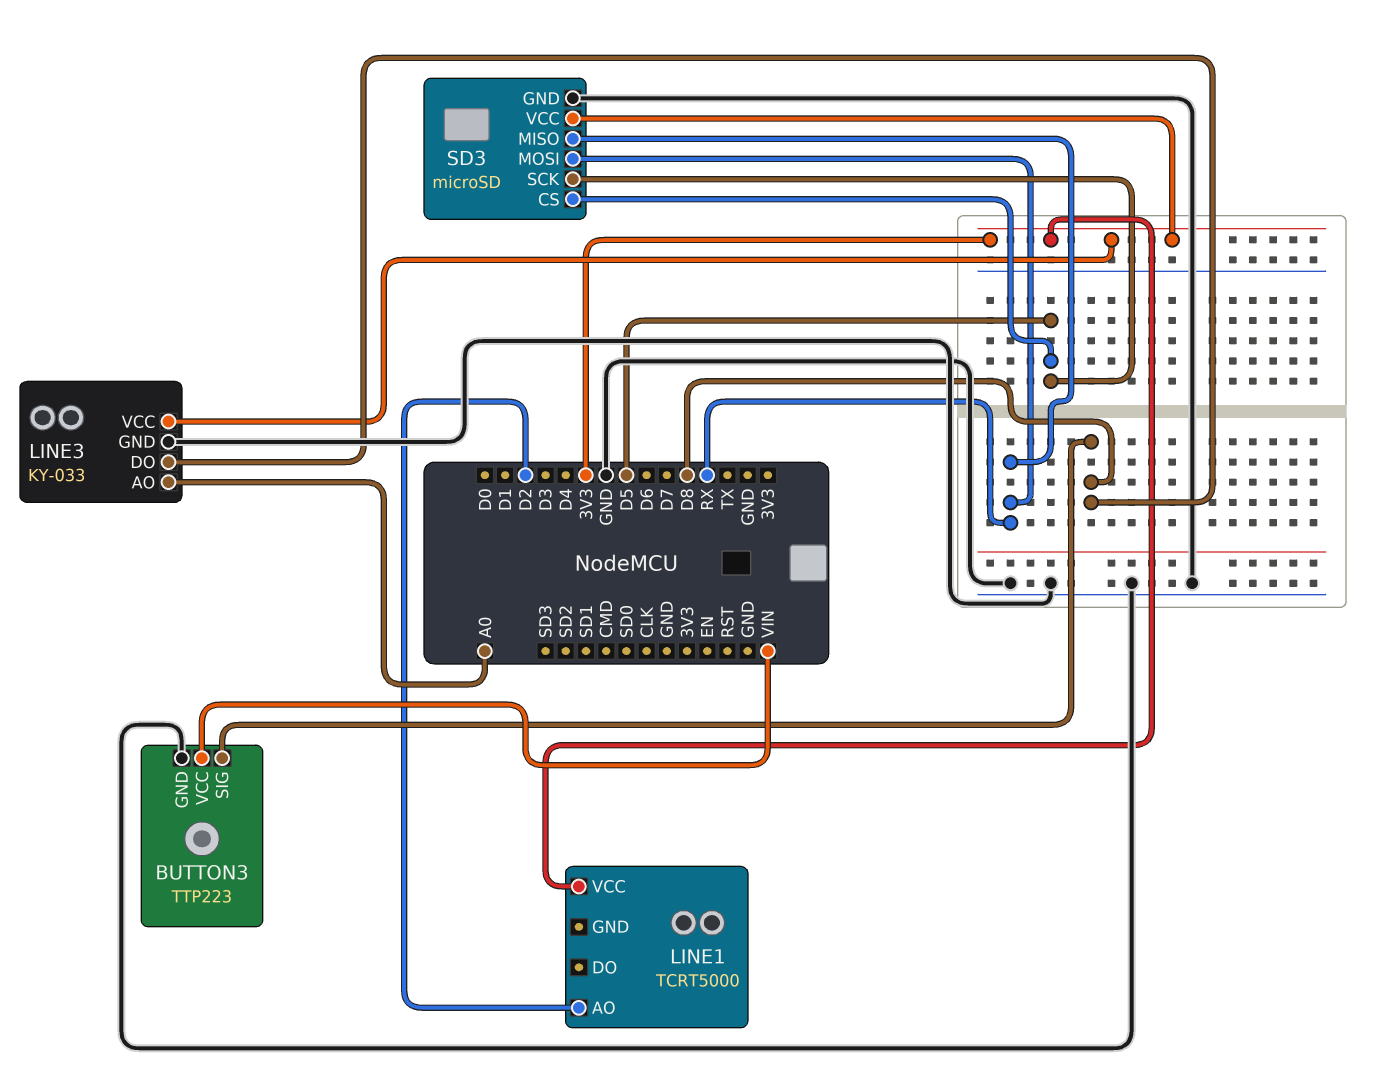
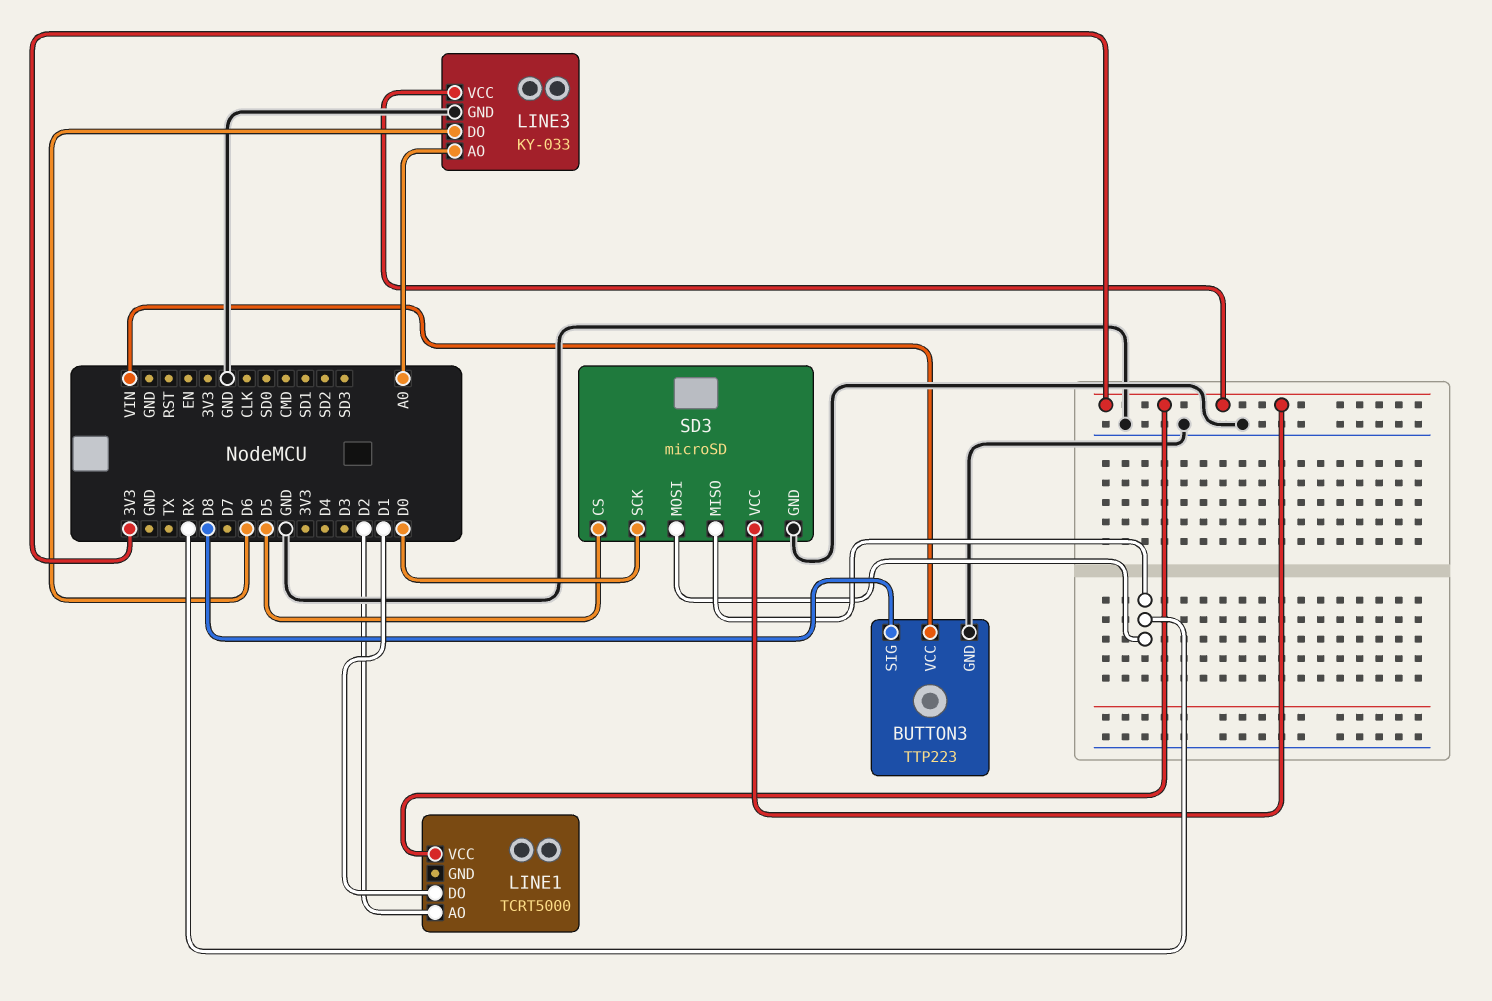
LINE1 pin DO: none -> D1
LINE3 pin DO: D8 -> D6
SD3 pin SCK: D5 -> D0

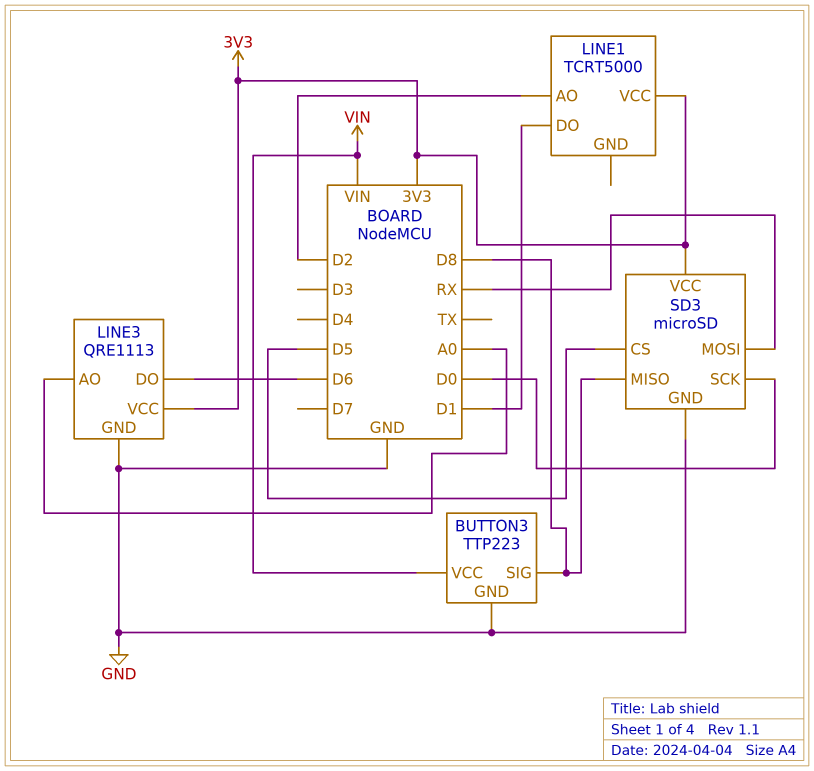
LINE3: KY-033 -> QRE1113
SD3 pin MISO: RX -> D8

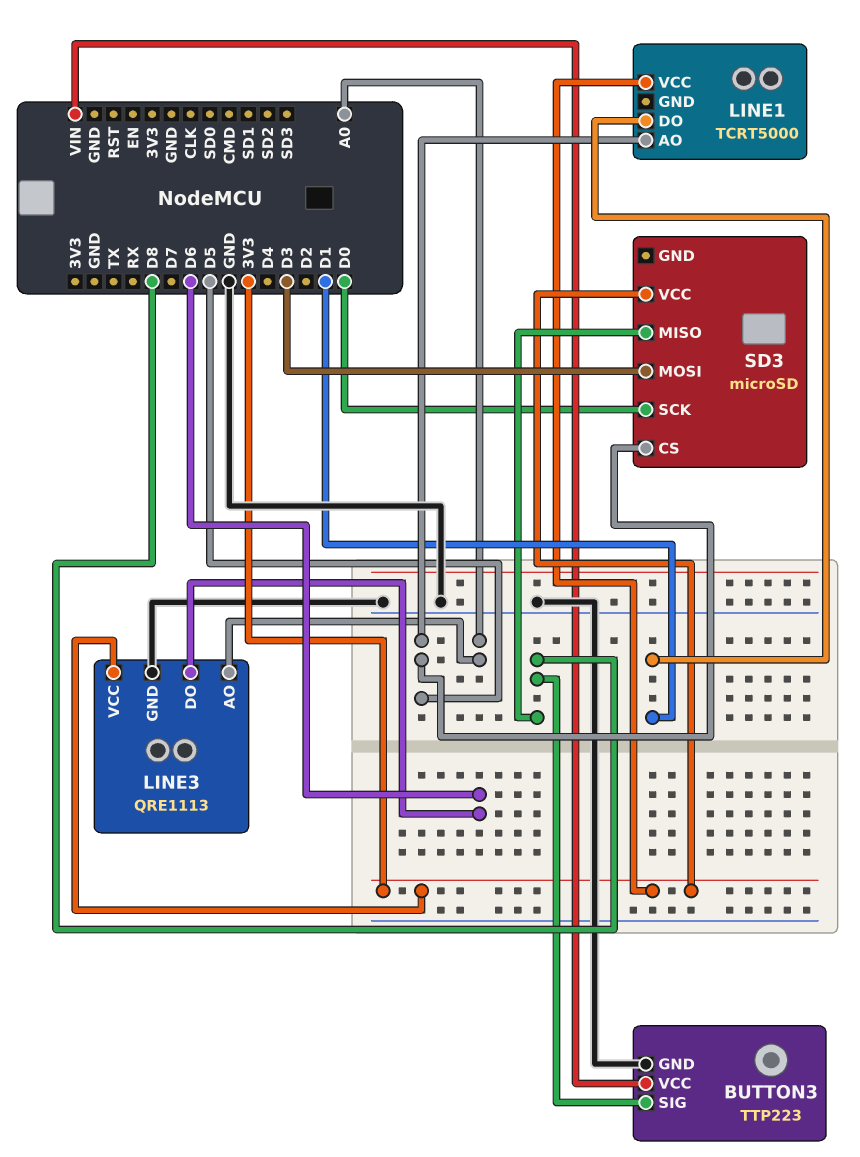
LINE1 pin AO: D2 -> D5
SD3 pin GND: GND -> none
SD3 pin MOSI: RX -> D3

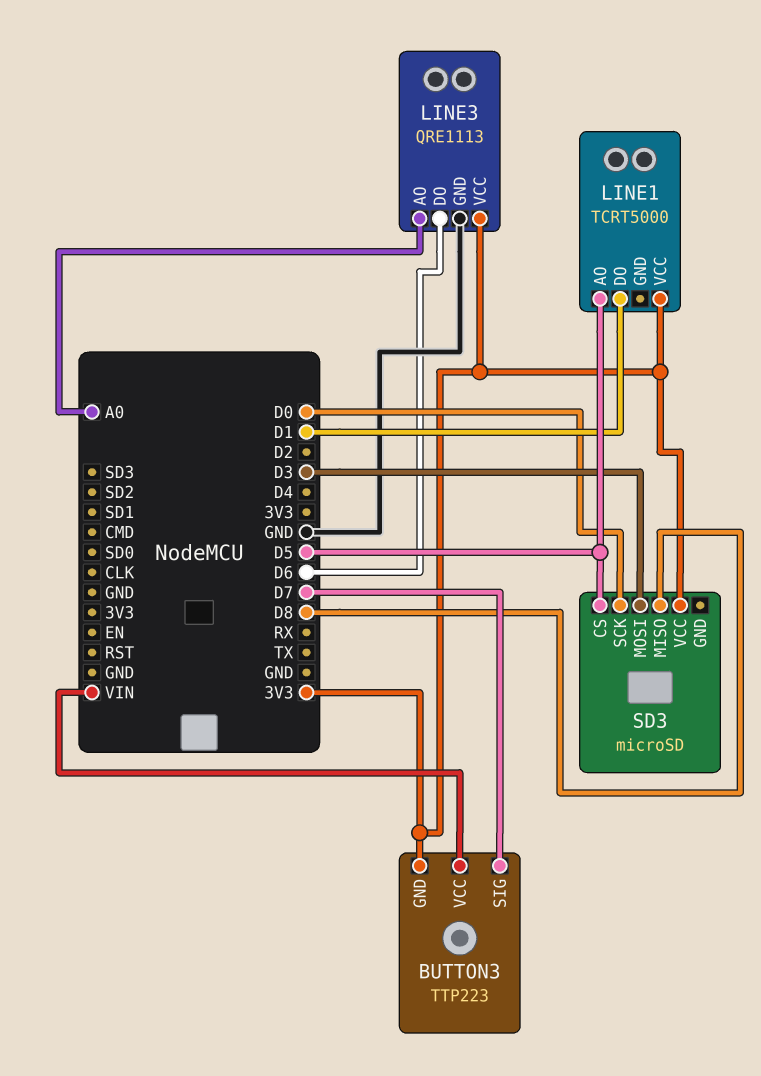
BUTTON3 pin GND: GND -> 3V3
BUTTON3 pin SIG: D8 -> D7

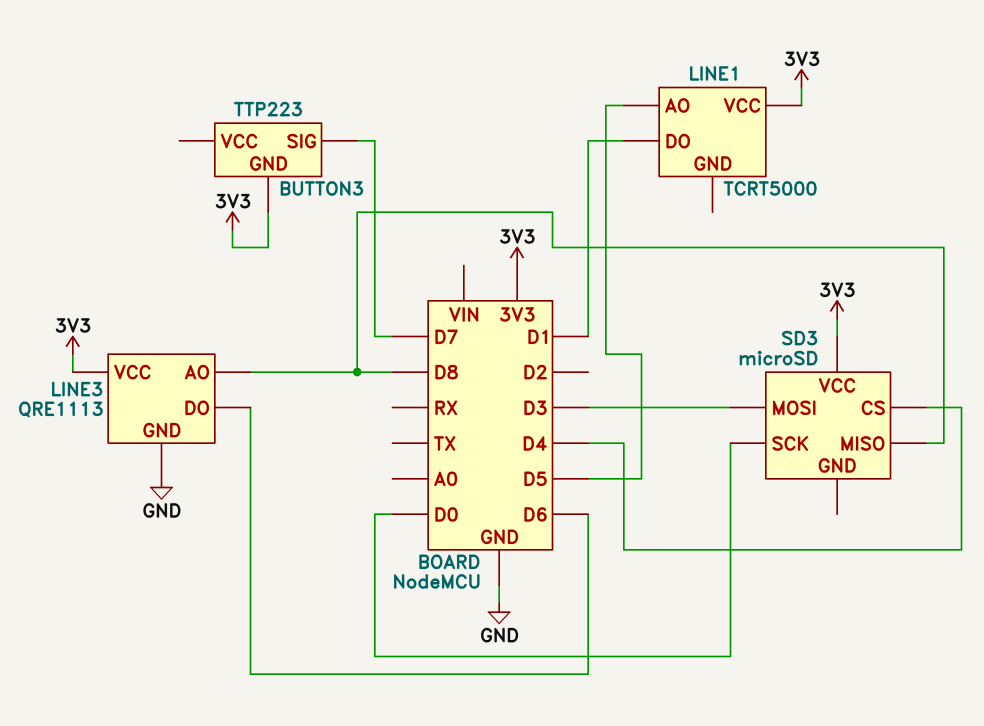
BUTTON3 pin VCC: VIN -> none
LINE3 pin AO: A0 -> D8
SD3 pin CS: D5 -> D4

